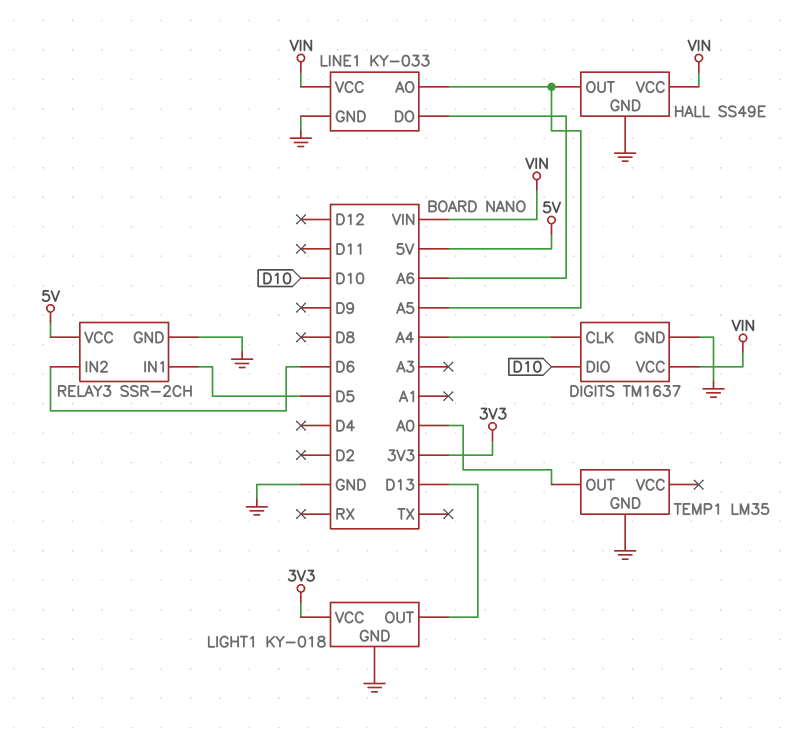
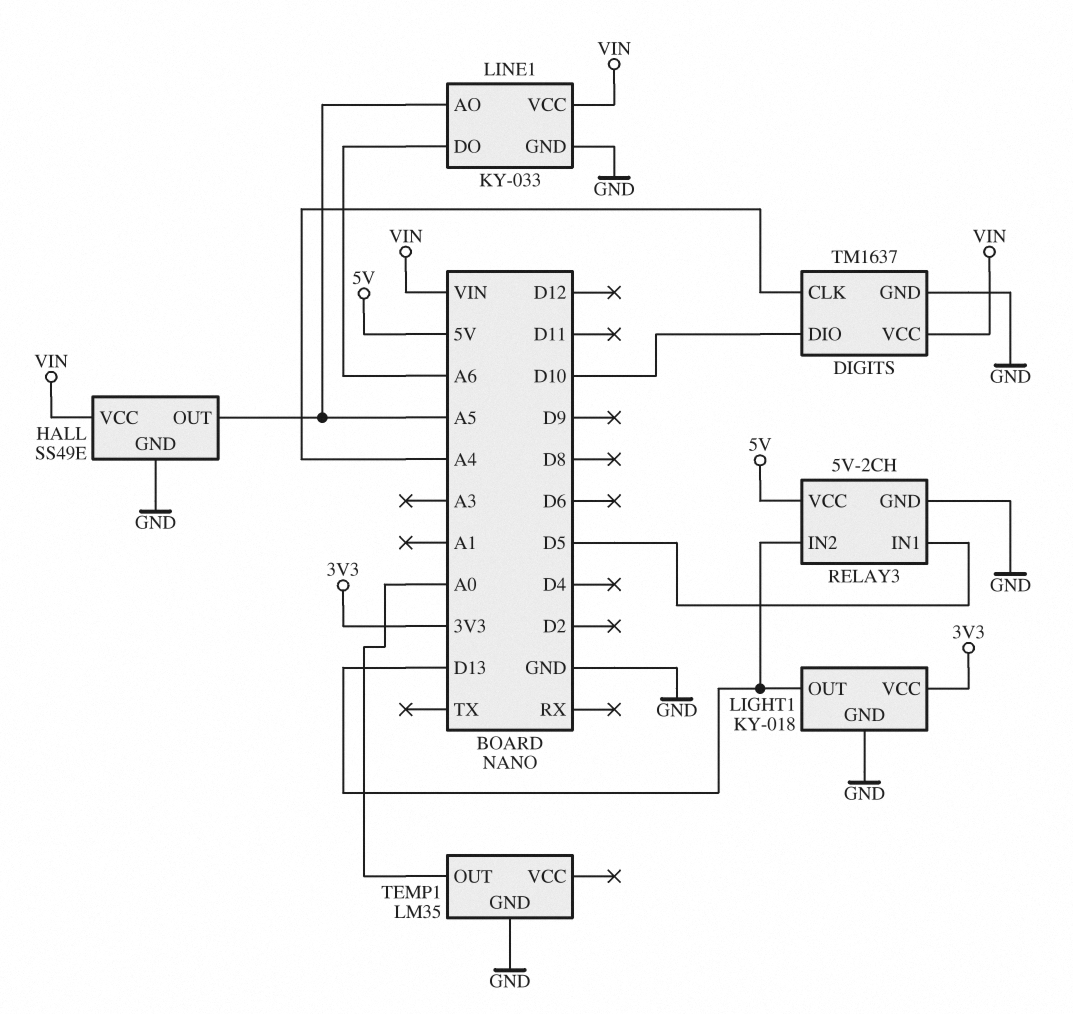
RELAY3: SSR-2CH -> 5V-2CH
RELAY3 pin IN2: D6 -> D13

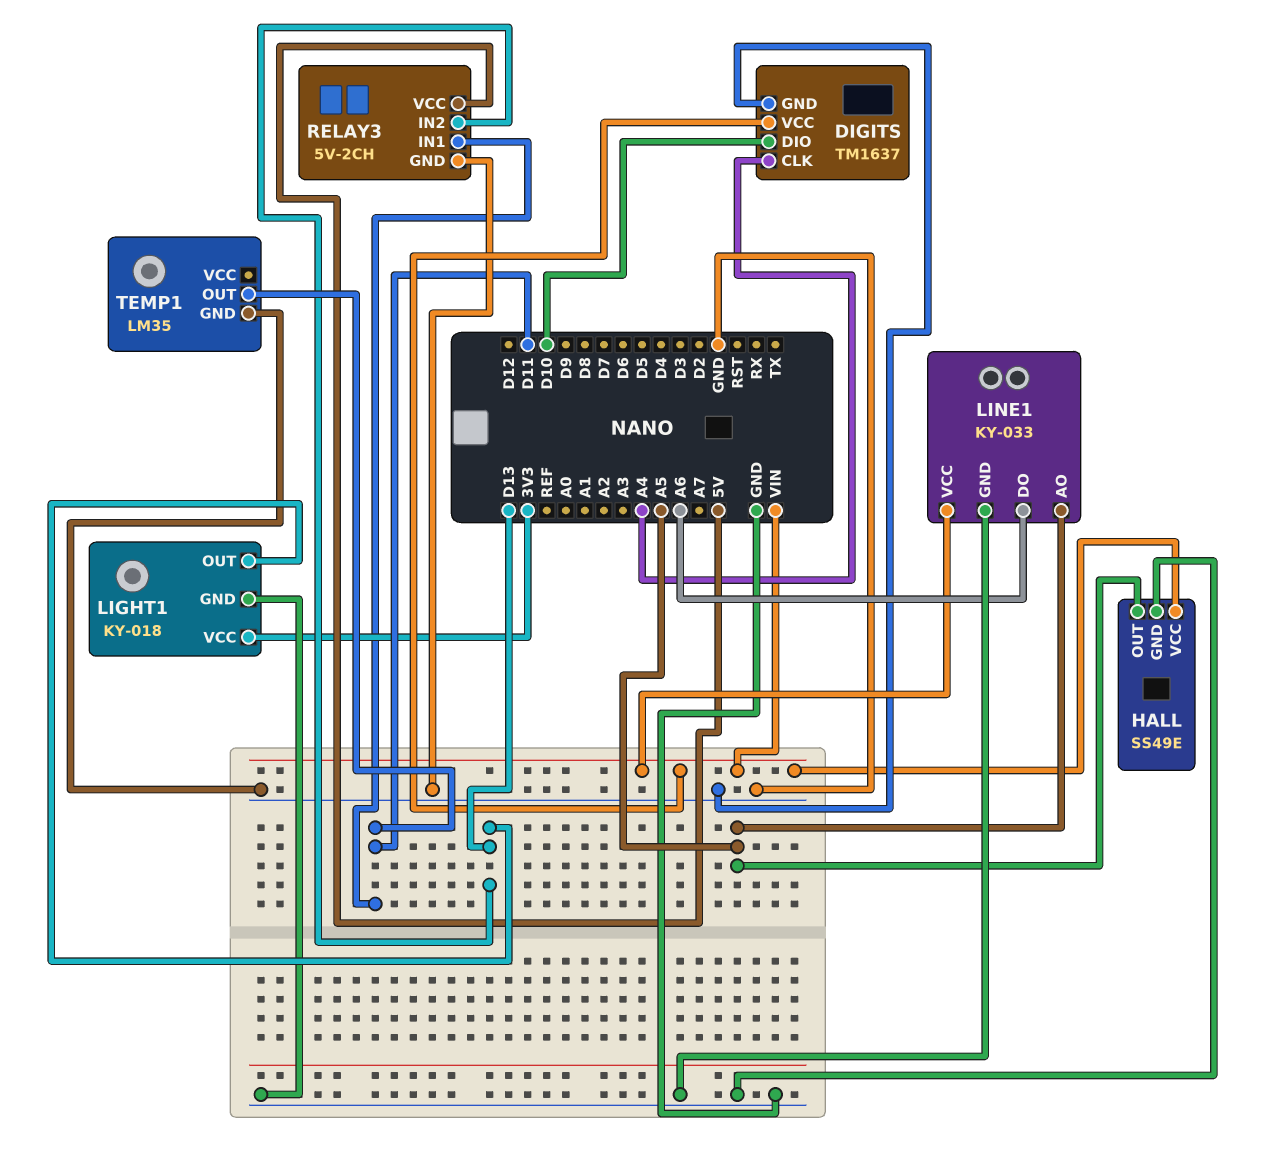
RELAY3 pin IN1: D5 -> D11
TEMP1 pin OUT: A0 -> D11

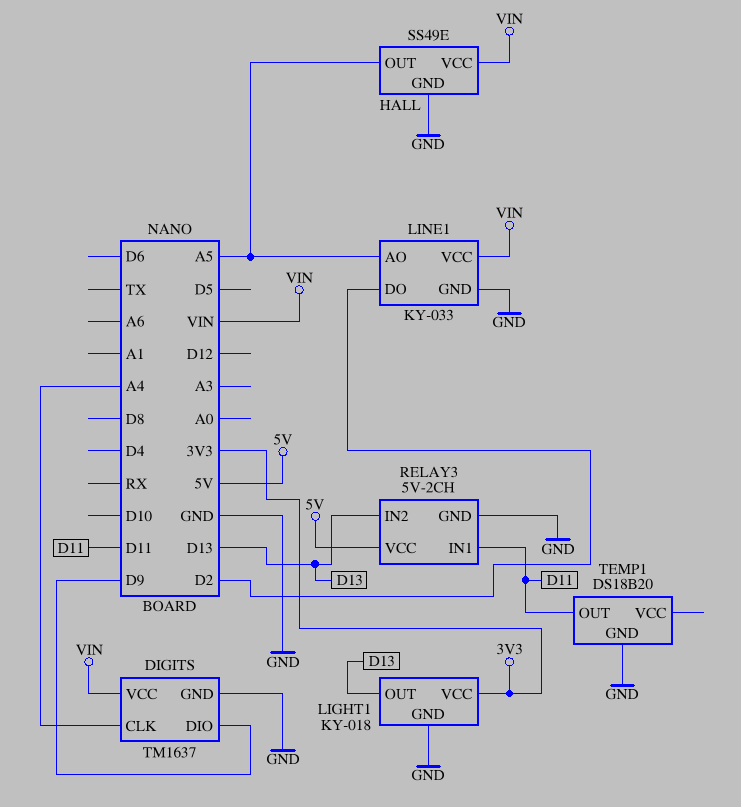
DIGITS pin DIO: D10 -> D9
LINE1 pin DO: A6 -> D2
TEMP1: LM35 -> DS18B20

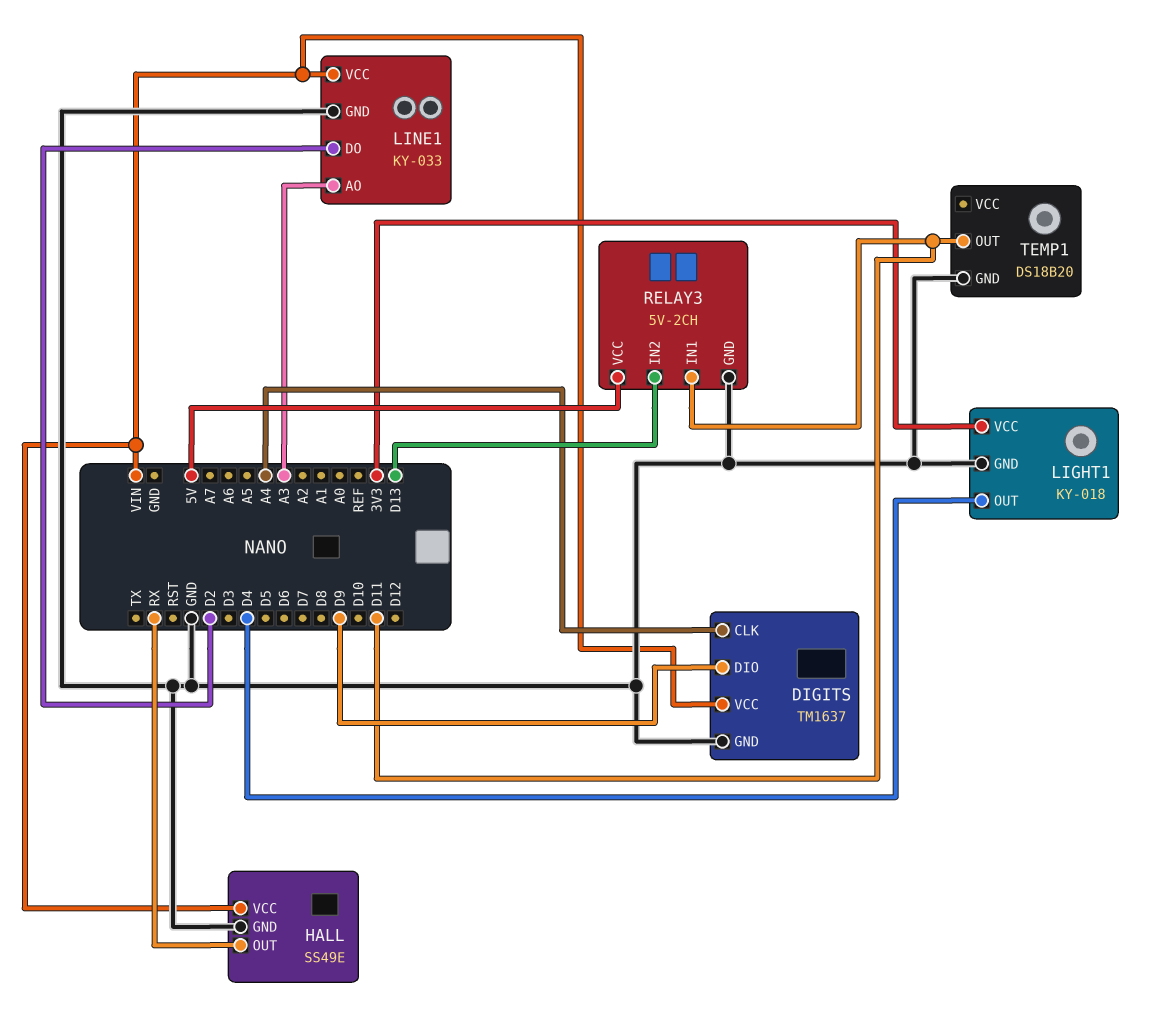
HALL pin OUT: A5 -> RX
LIGHT1 pin OUT: D13 -> D4
LINE1 pin AO: A5 -> A3

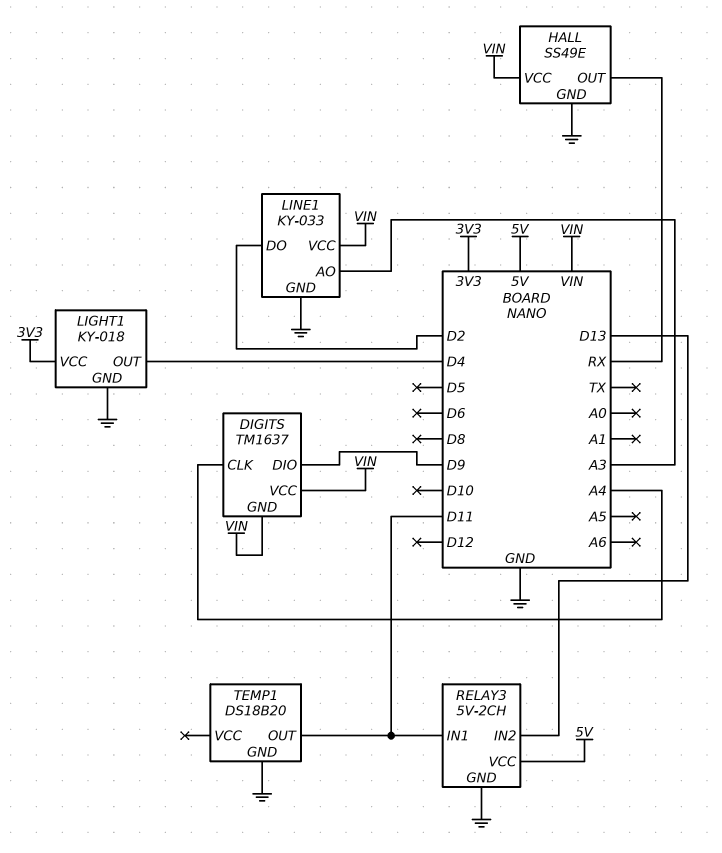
DIGITS pin GND: GND -> VIN

